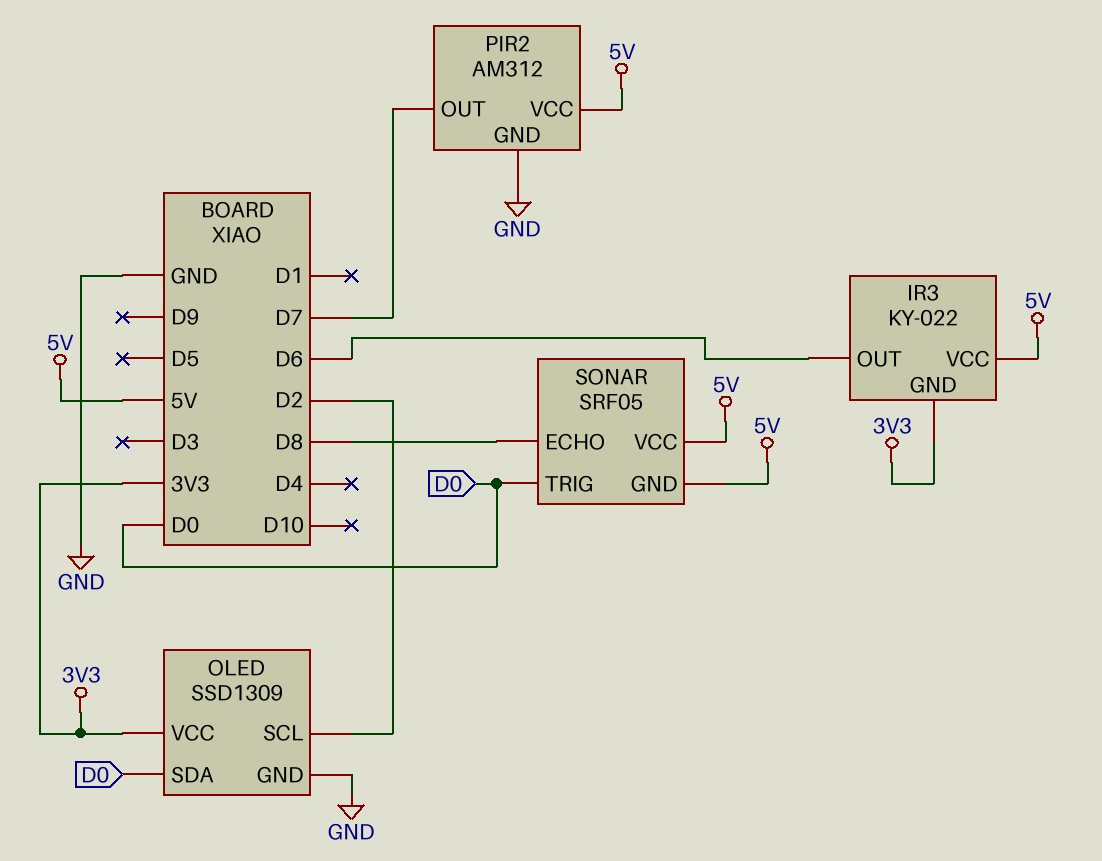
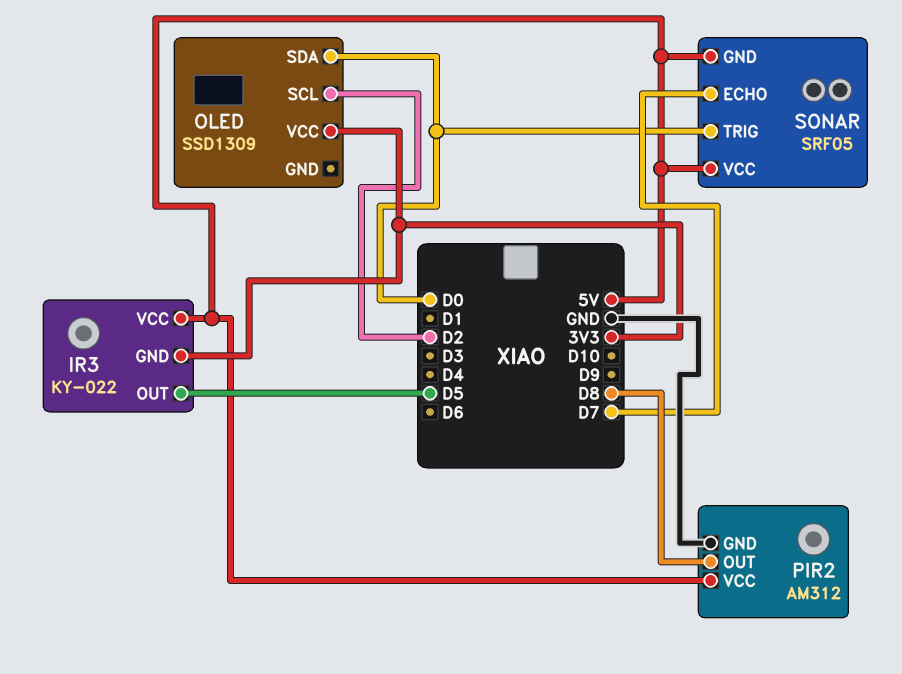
IR3 pin OUT: D6 -> D5
OLED pin GND: GND -> none
PIR2 pin OUT: D7 -> D8
SONAR pin ECHO: D8 -> D7

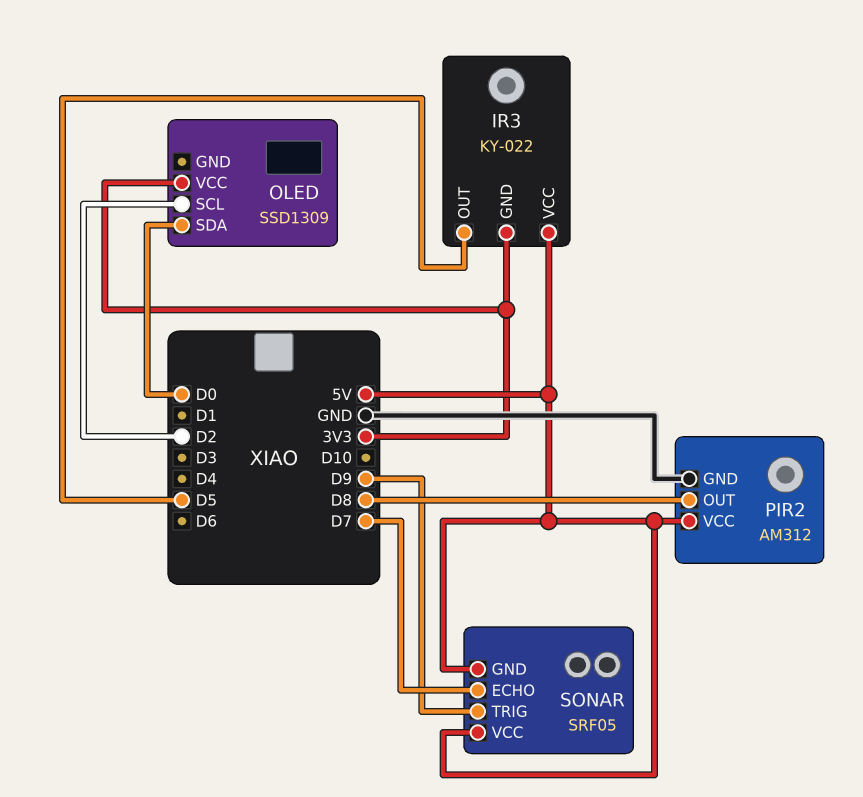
SONAR pin TRIG: D0 -> D9

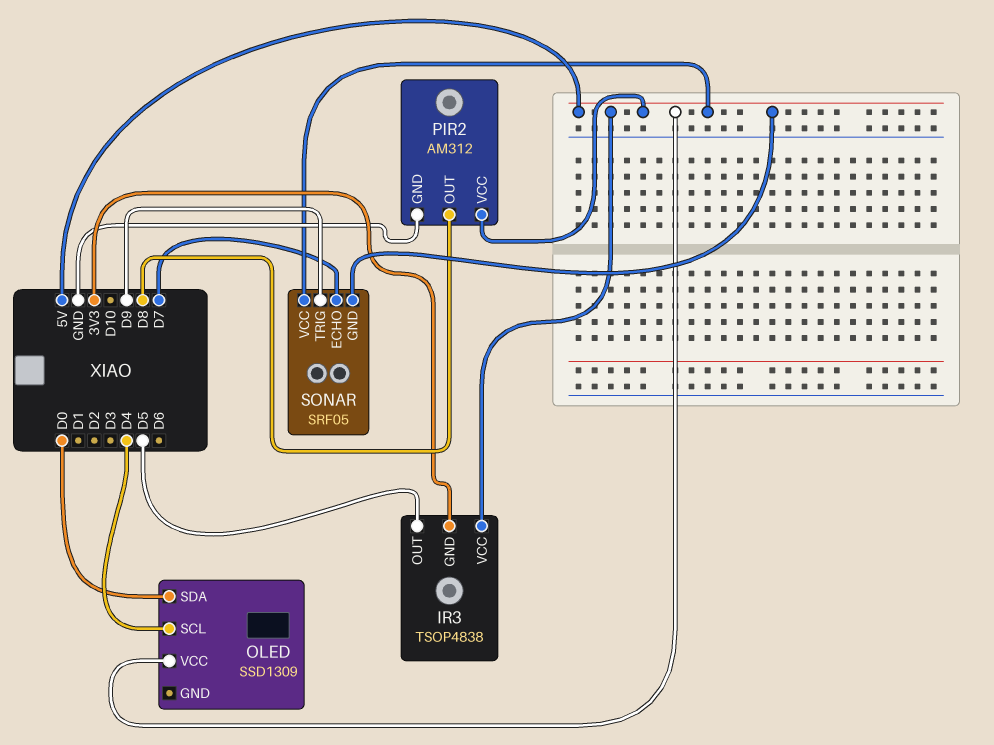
IR3: KY-022 -> TSOP4838
OLED pin SCL: D2 -> D4
OLED pin VCC: 3V3 -> 5V

